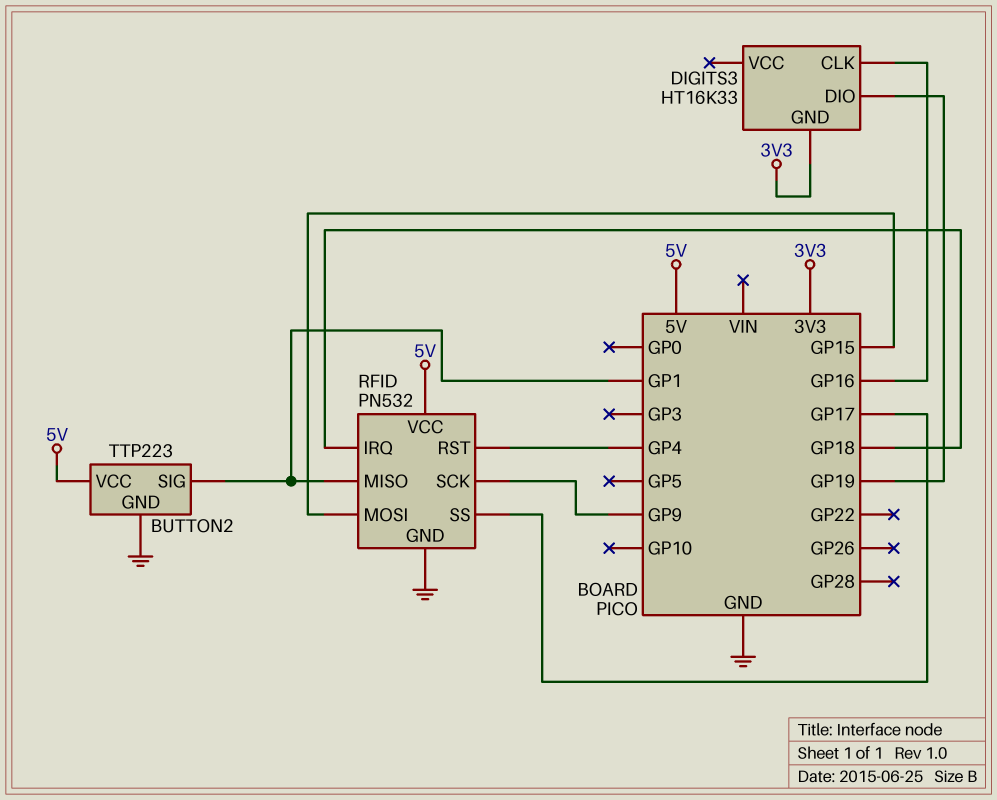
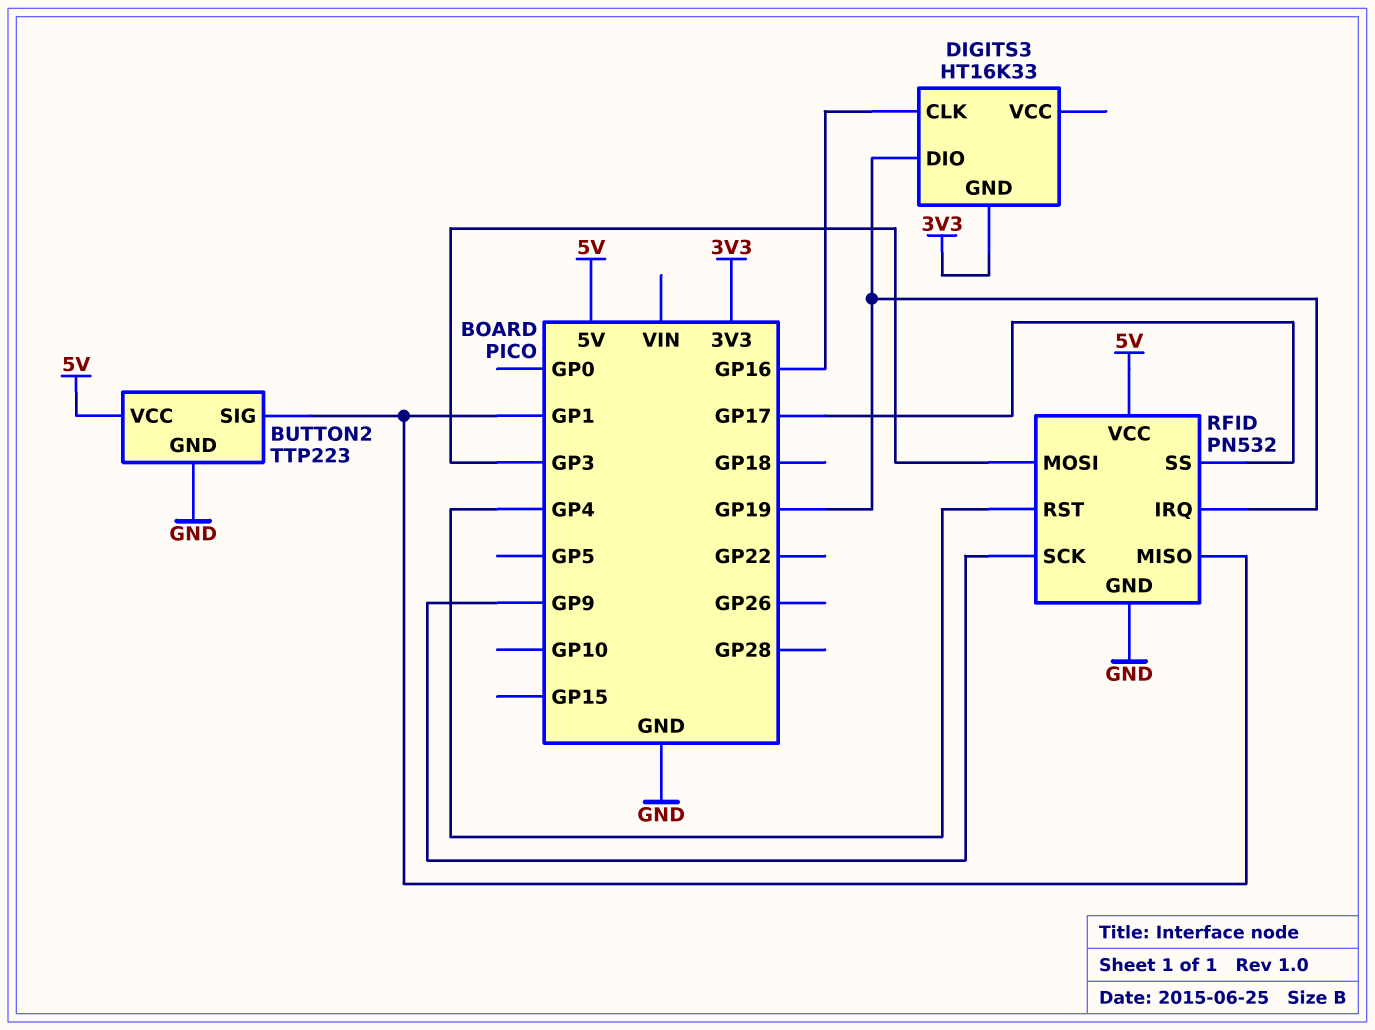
RFID pin IRQ: GP18 -> GP19
RFID pin MOSI: GP15 -> GP3

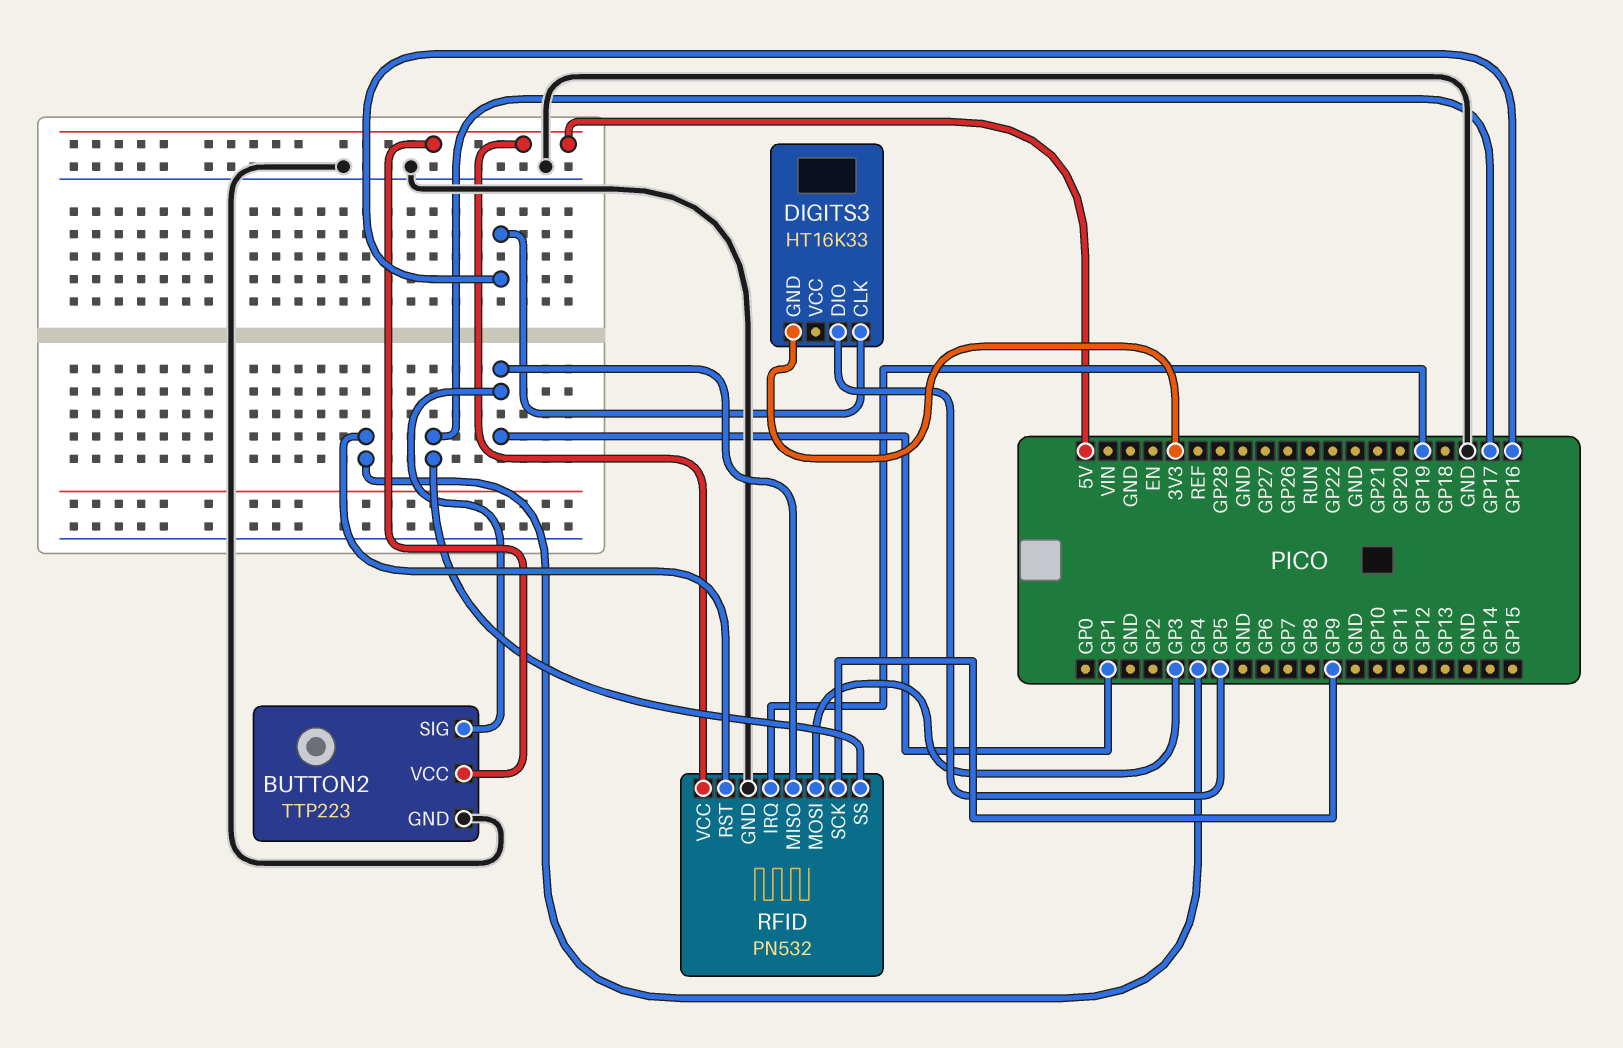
DIGITS3 pin DIO: GP19 -> GP5

